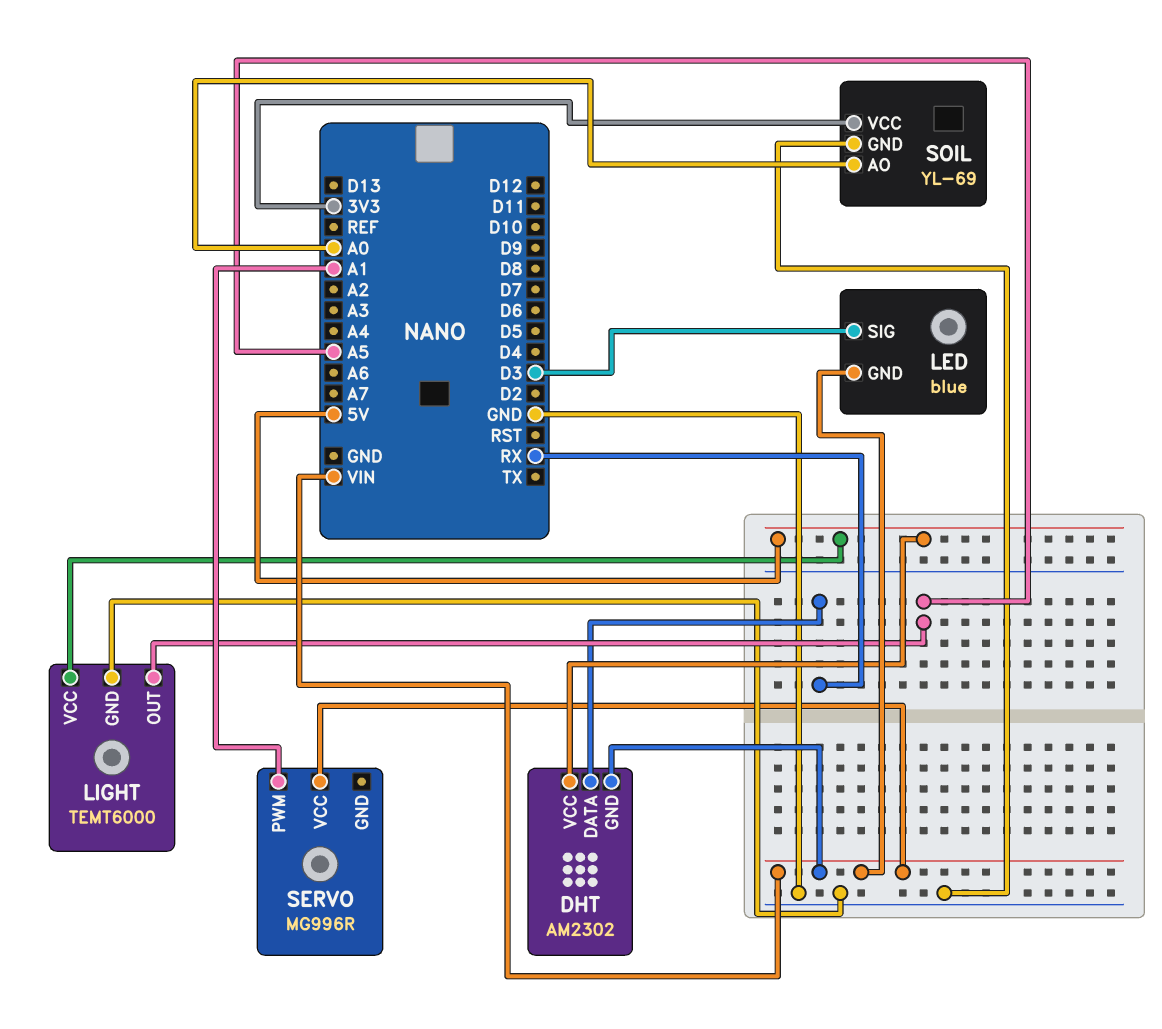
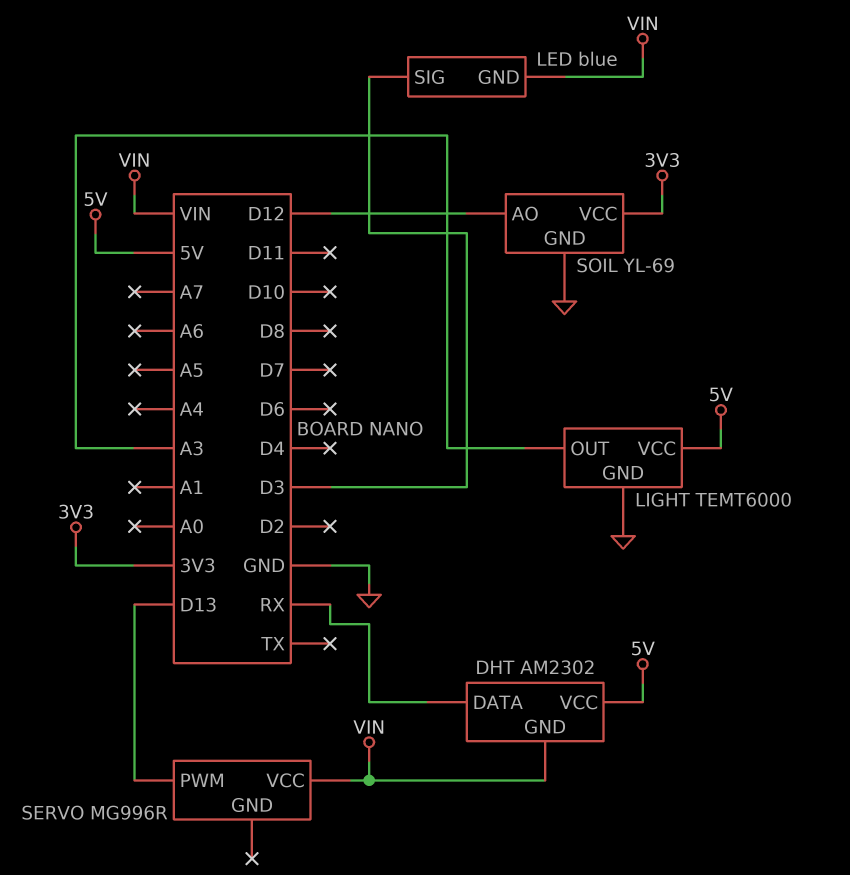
LIGHT pin OUT: A5 -> A3
SERVO pin PWM: A1 -> D13
SOIL pin AO: A0 -> D12

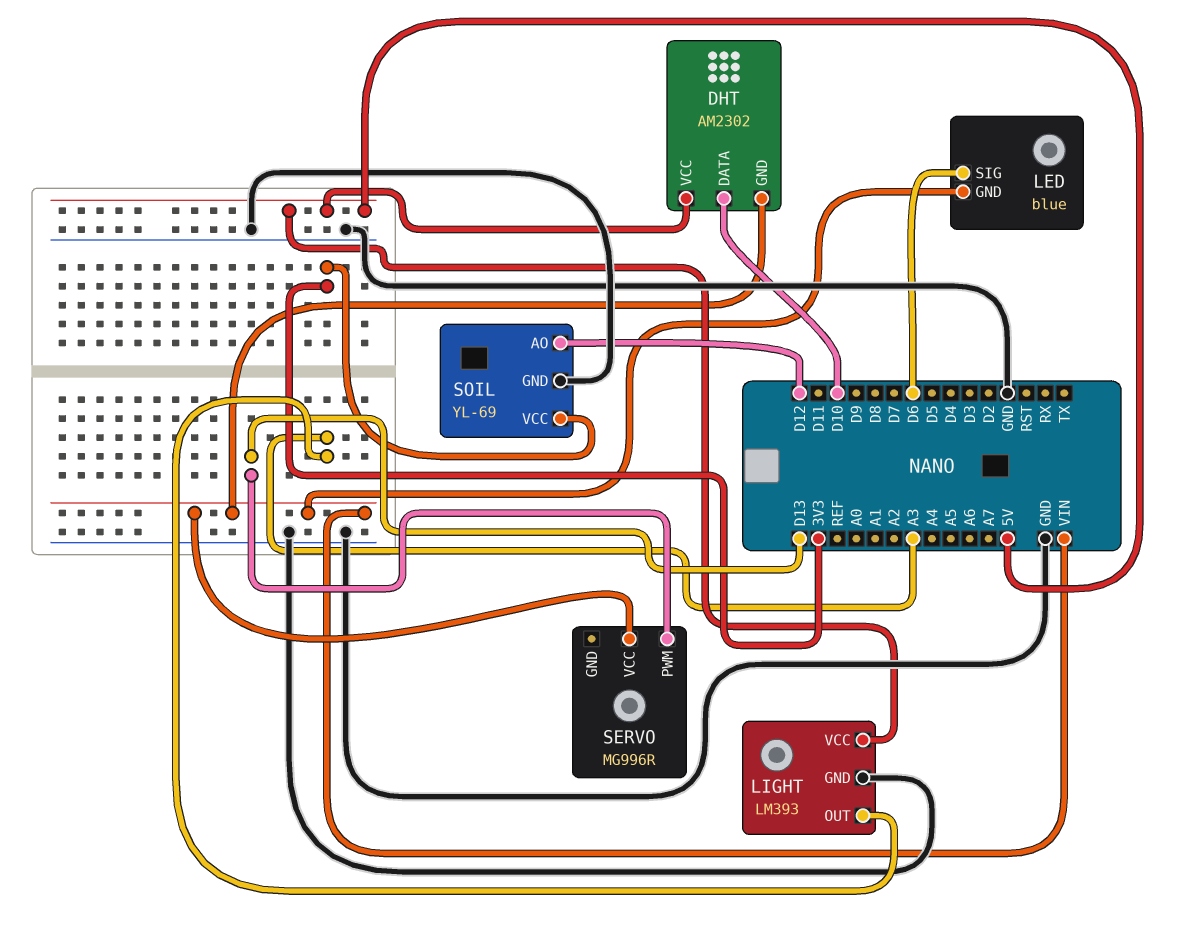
DHT pin DATA: RX -> D10
LED pin SIG: D3 -> D6
LIGHT: TEMT6000 -> LM393

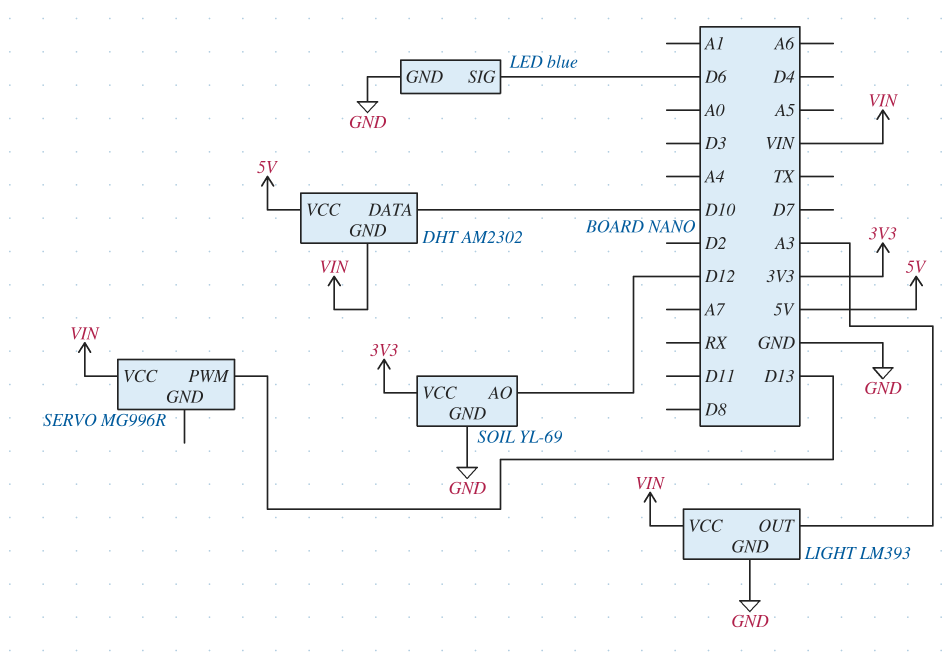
LED pin GND: VIN -> GND
LIGHT pin VCC: 5V -> VIN

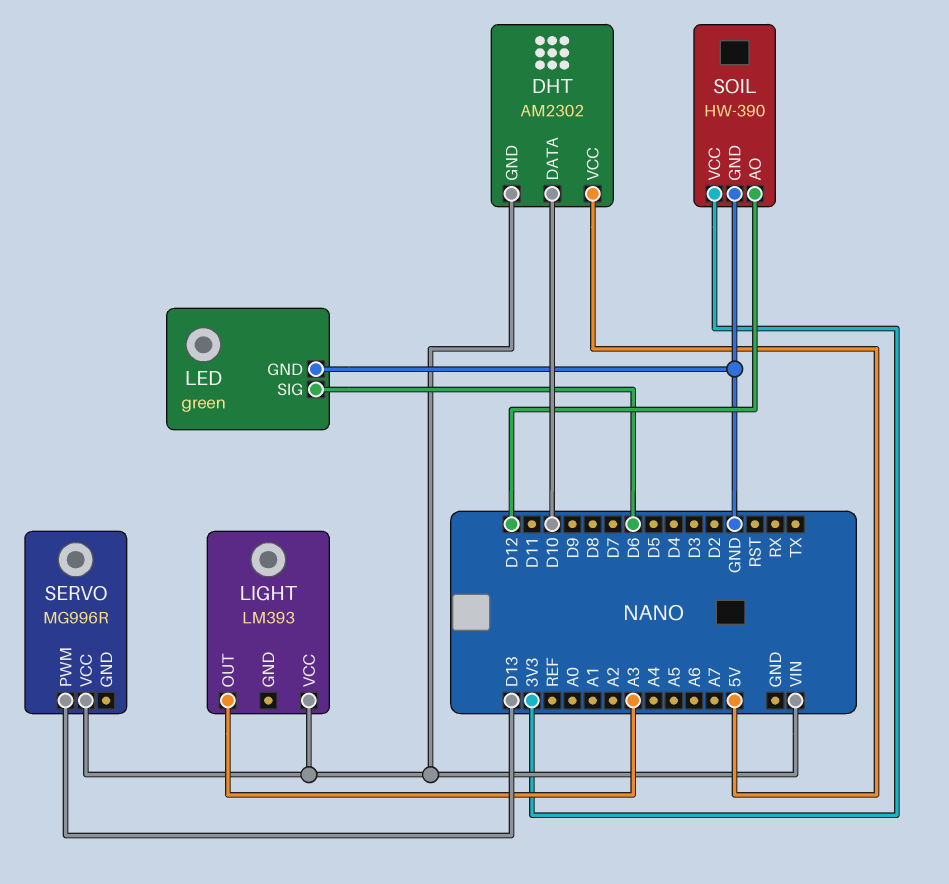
LED: blue -> green
LIGHT pin GND: GND -> none
SOIL: YL-69 -> HW-390

